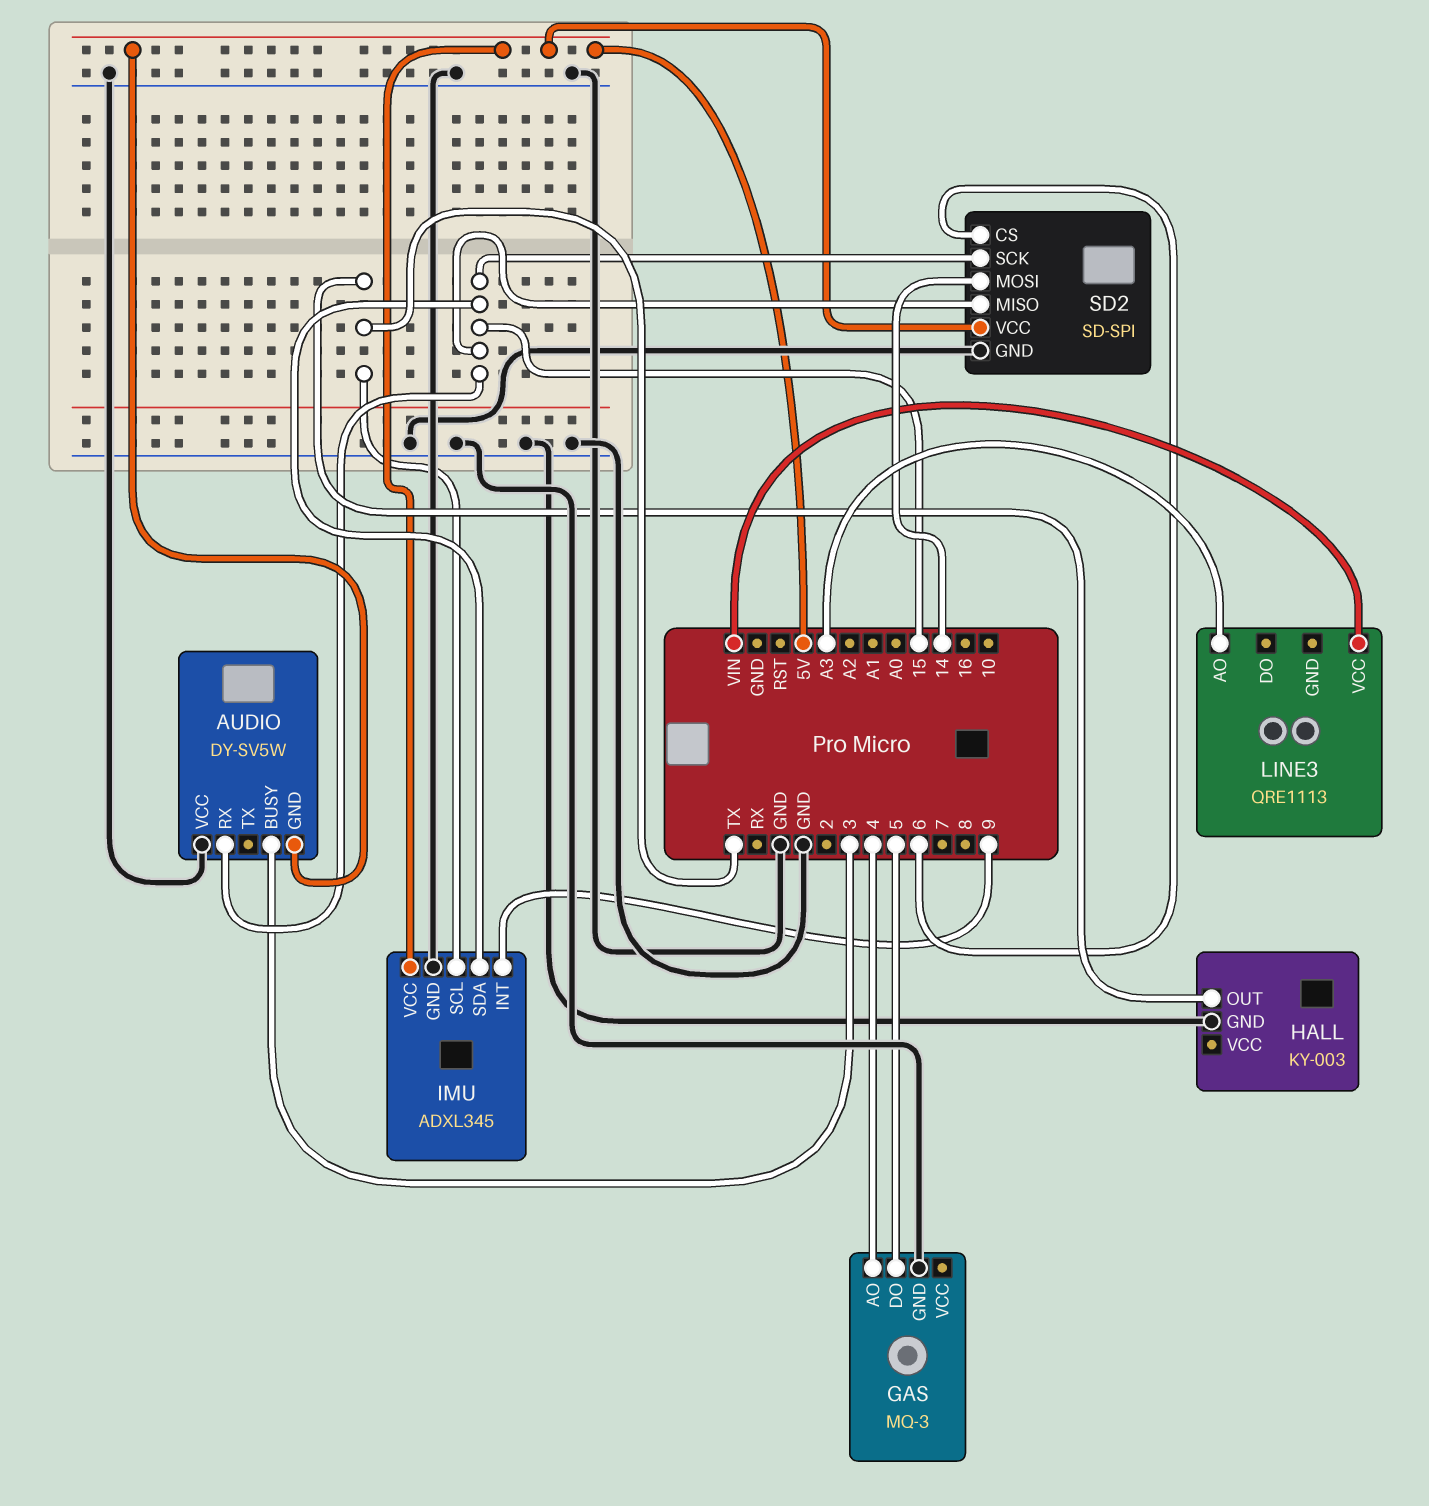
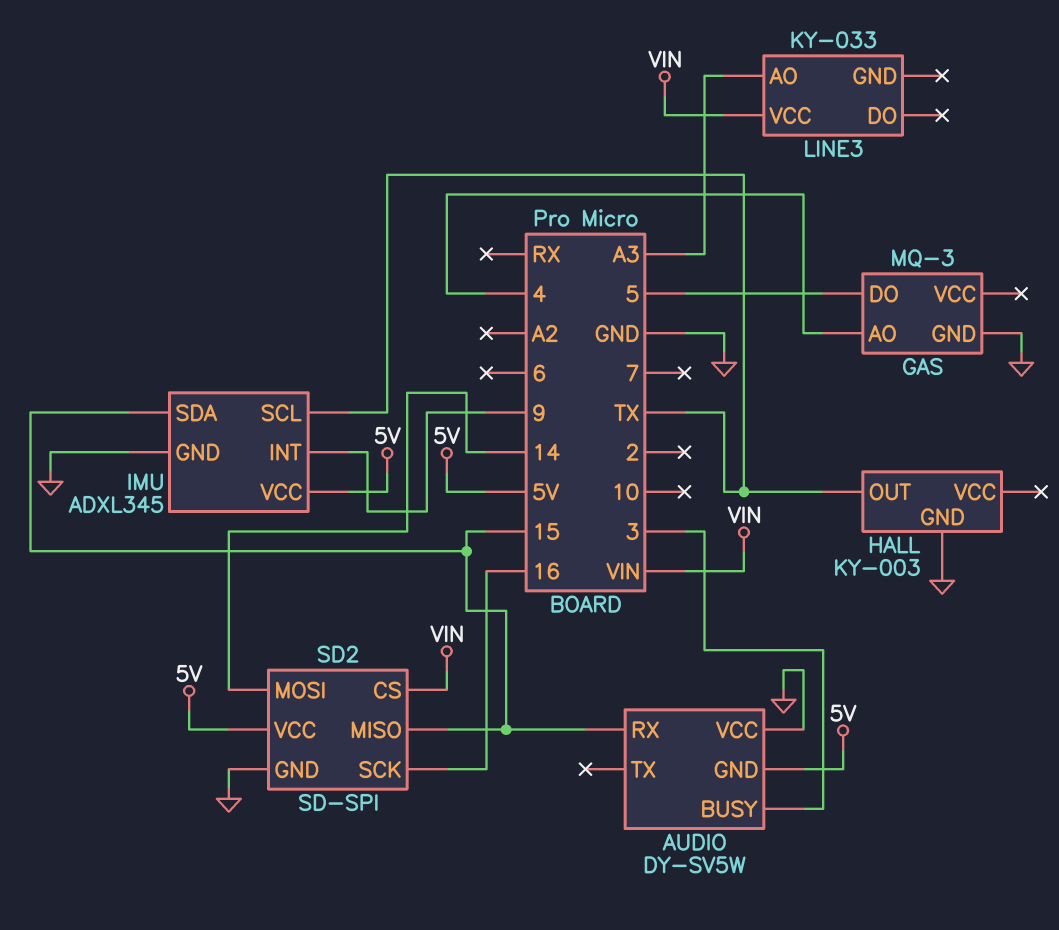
LINE3: QRE1113 -> KY-033
SD2 pin CS: 6 -> VIN
SD2 pin SCK: 15 -> 16

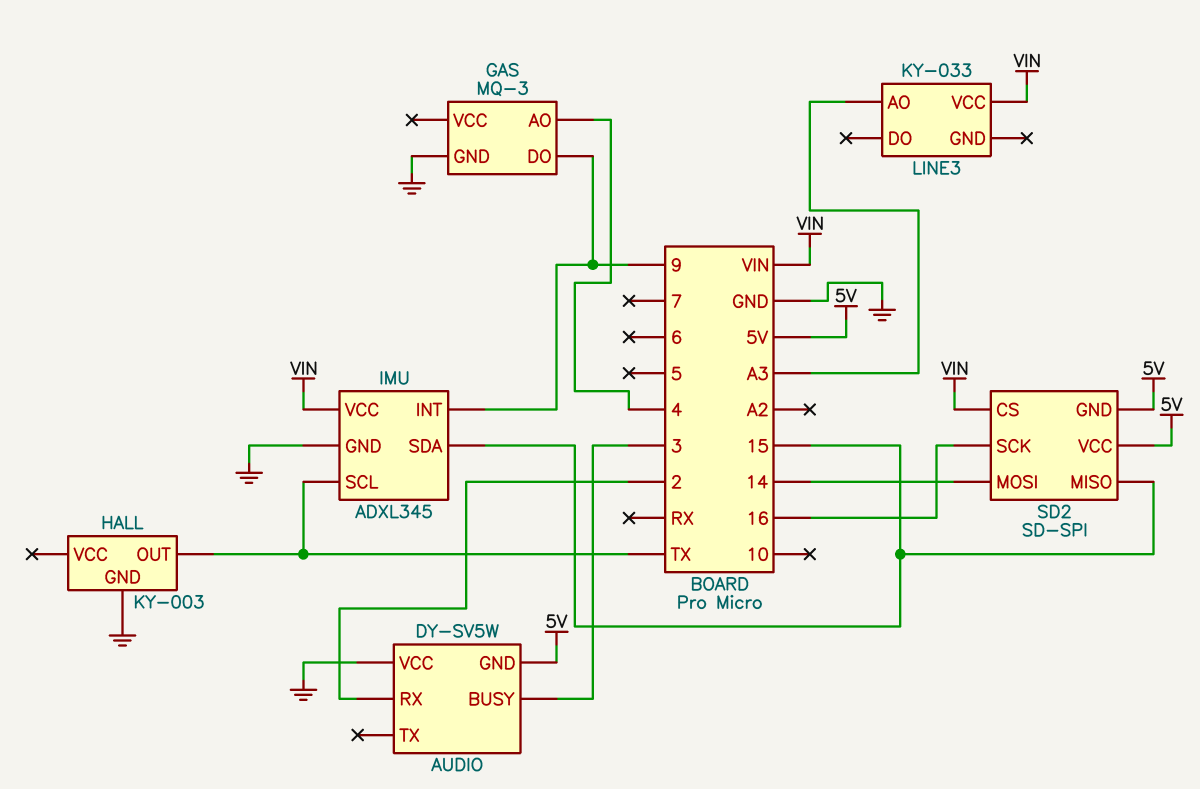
AUDIO pin RX: 15 -> 2
GAS pin DO: 5 -> 9
IMU pin VCC: 5V -> VIN
SD2 pin GND: GND -> 5V

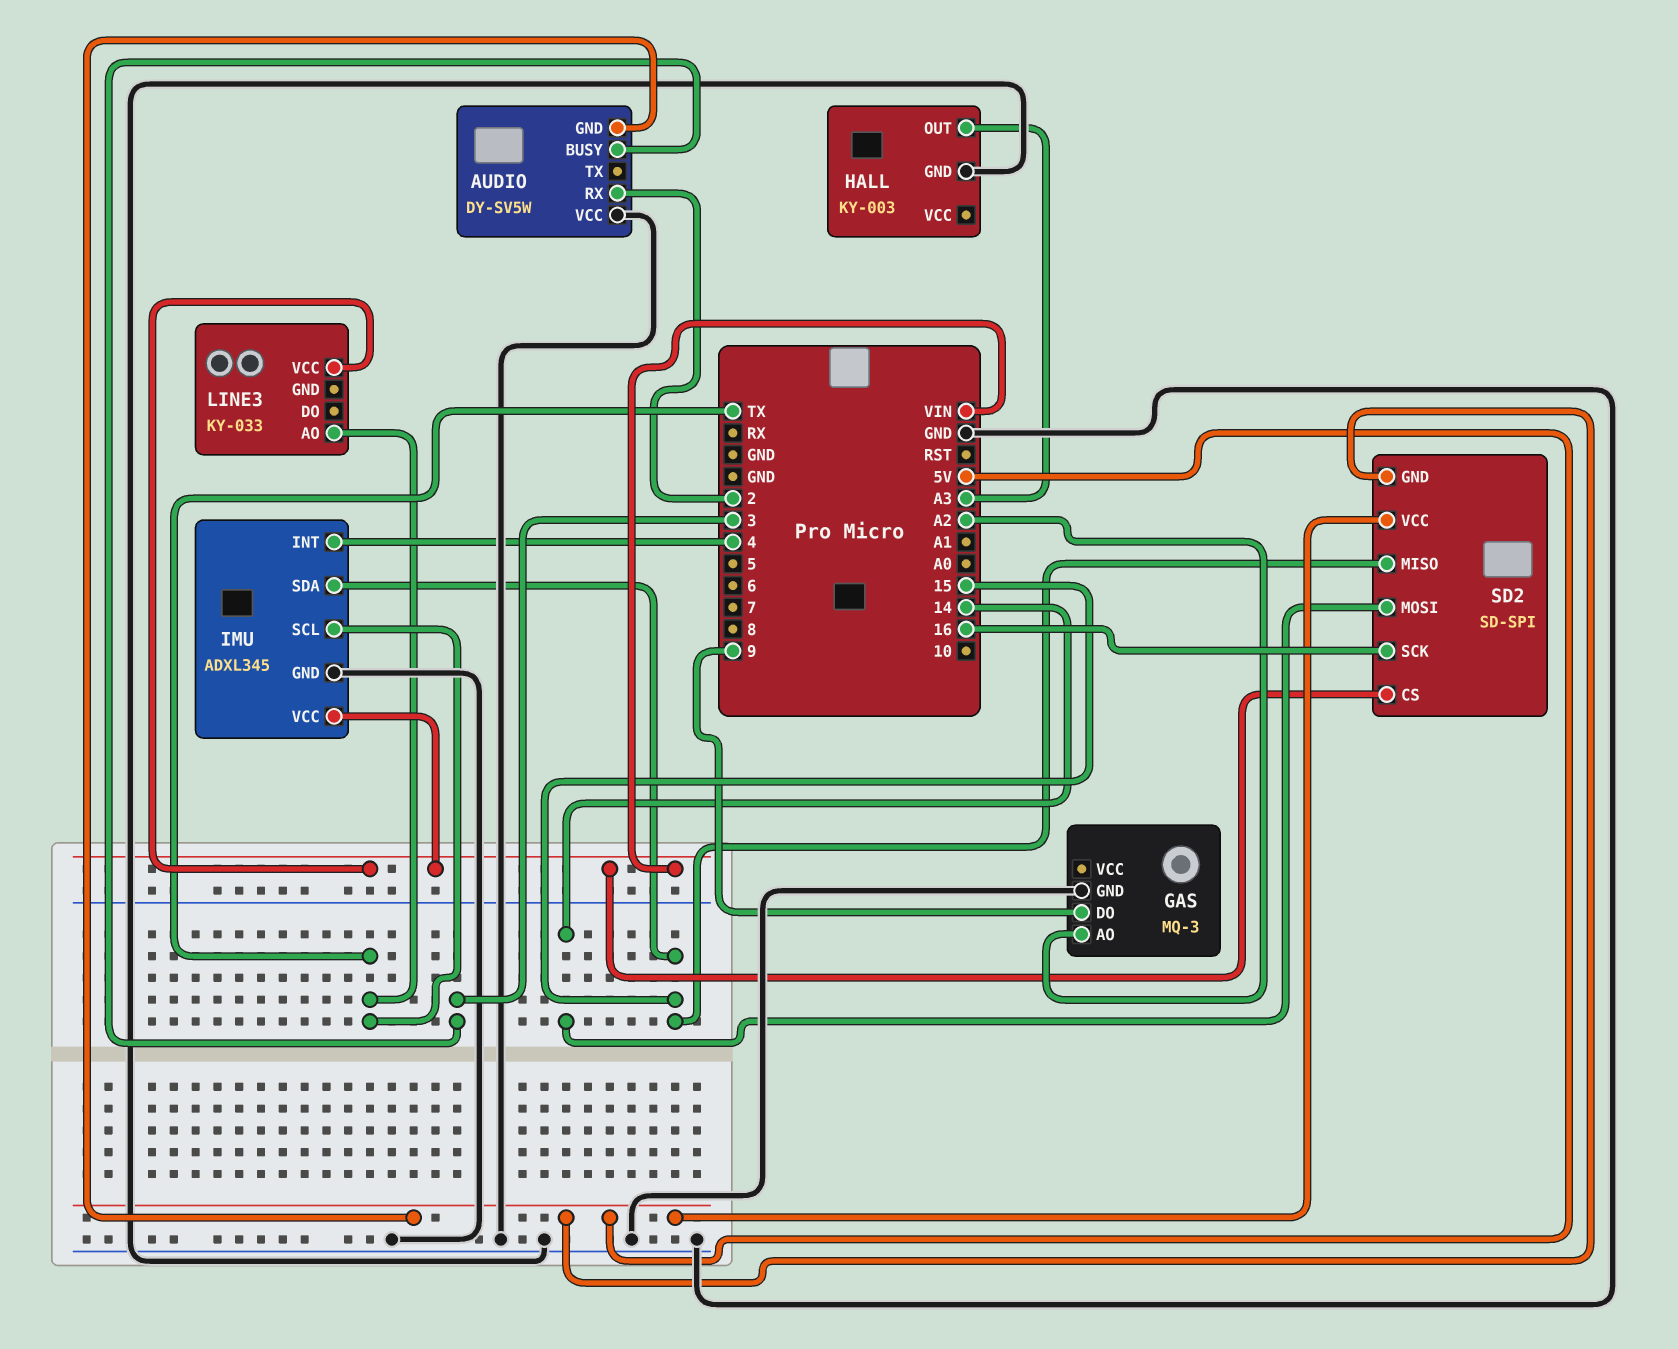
GAS pin AO: 4 -> A2
HALL pin OUT: TX -> A3
IMU pin INT: 9 -> 4
LINE3 pin AO: A3 -> TX

